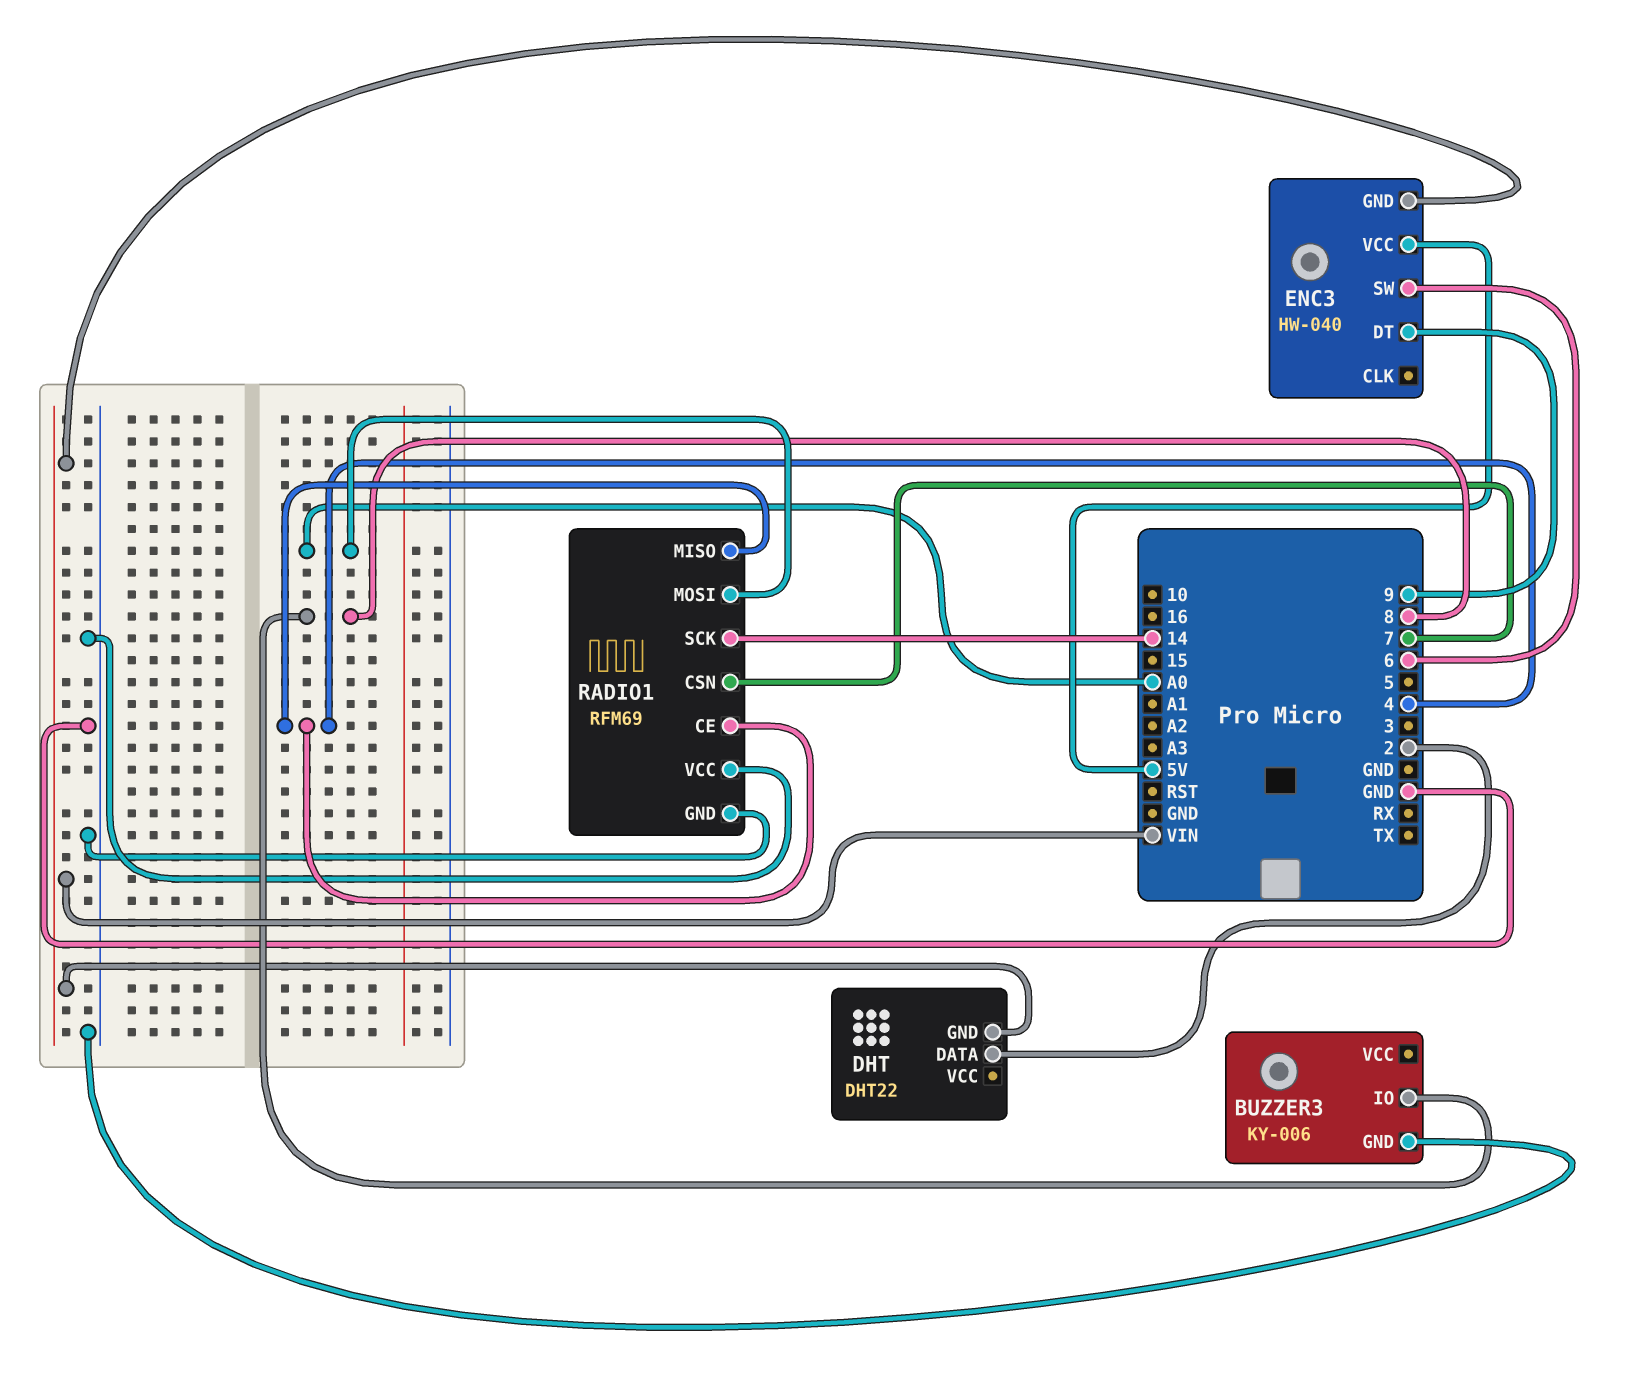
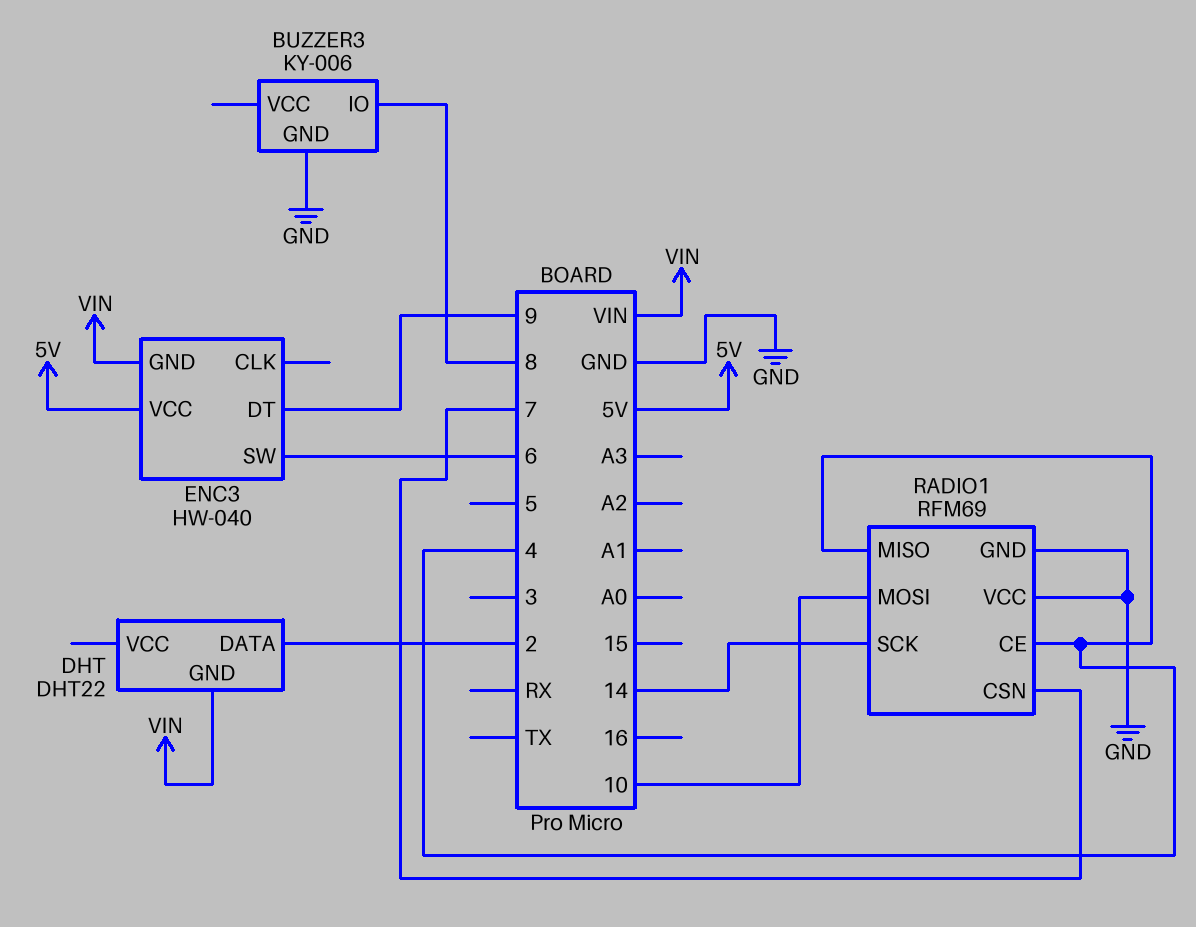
RADIO1 pin MOSI: A0 -> 10

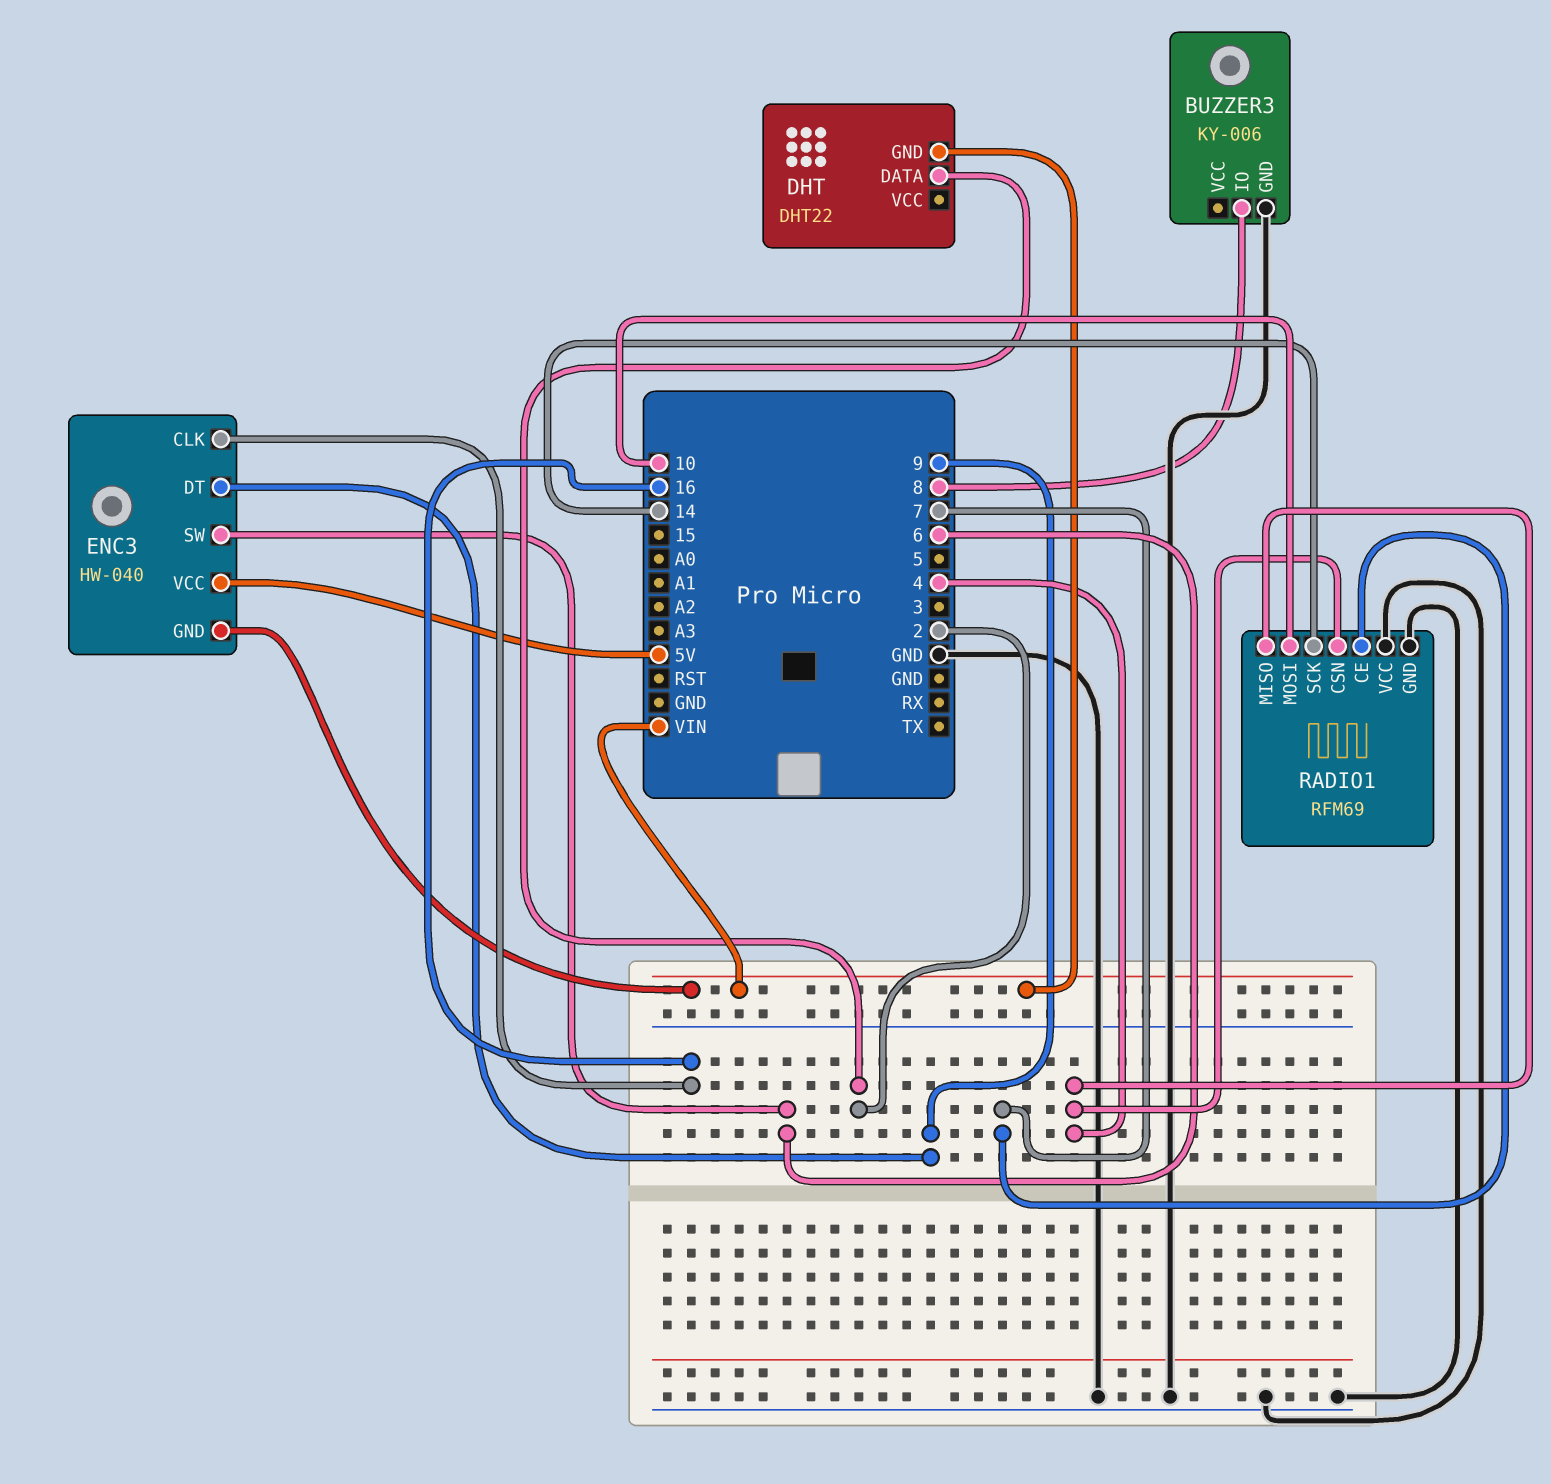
ENC3 pin CLK: none -> 16
RADIO1 pin CE: 4 -> 7
RADIO1 pin CSN: 7 -> 4

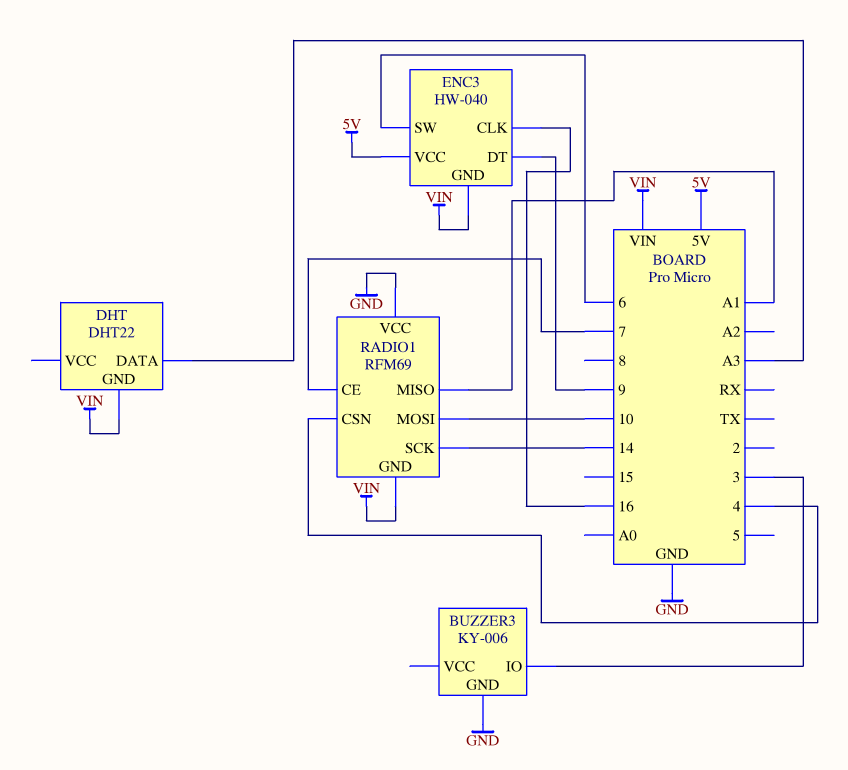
BUZZER3 pin IO: 8 -> 3
DHT pin DATA: 2 -> A3
RADIO1 pin GND: GND -> VIN
RADIO1 pin MISO: 4 -> A1

